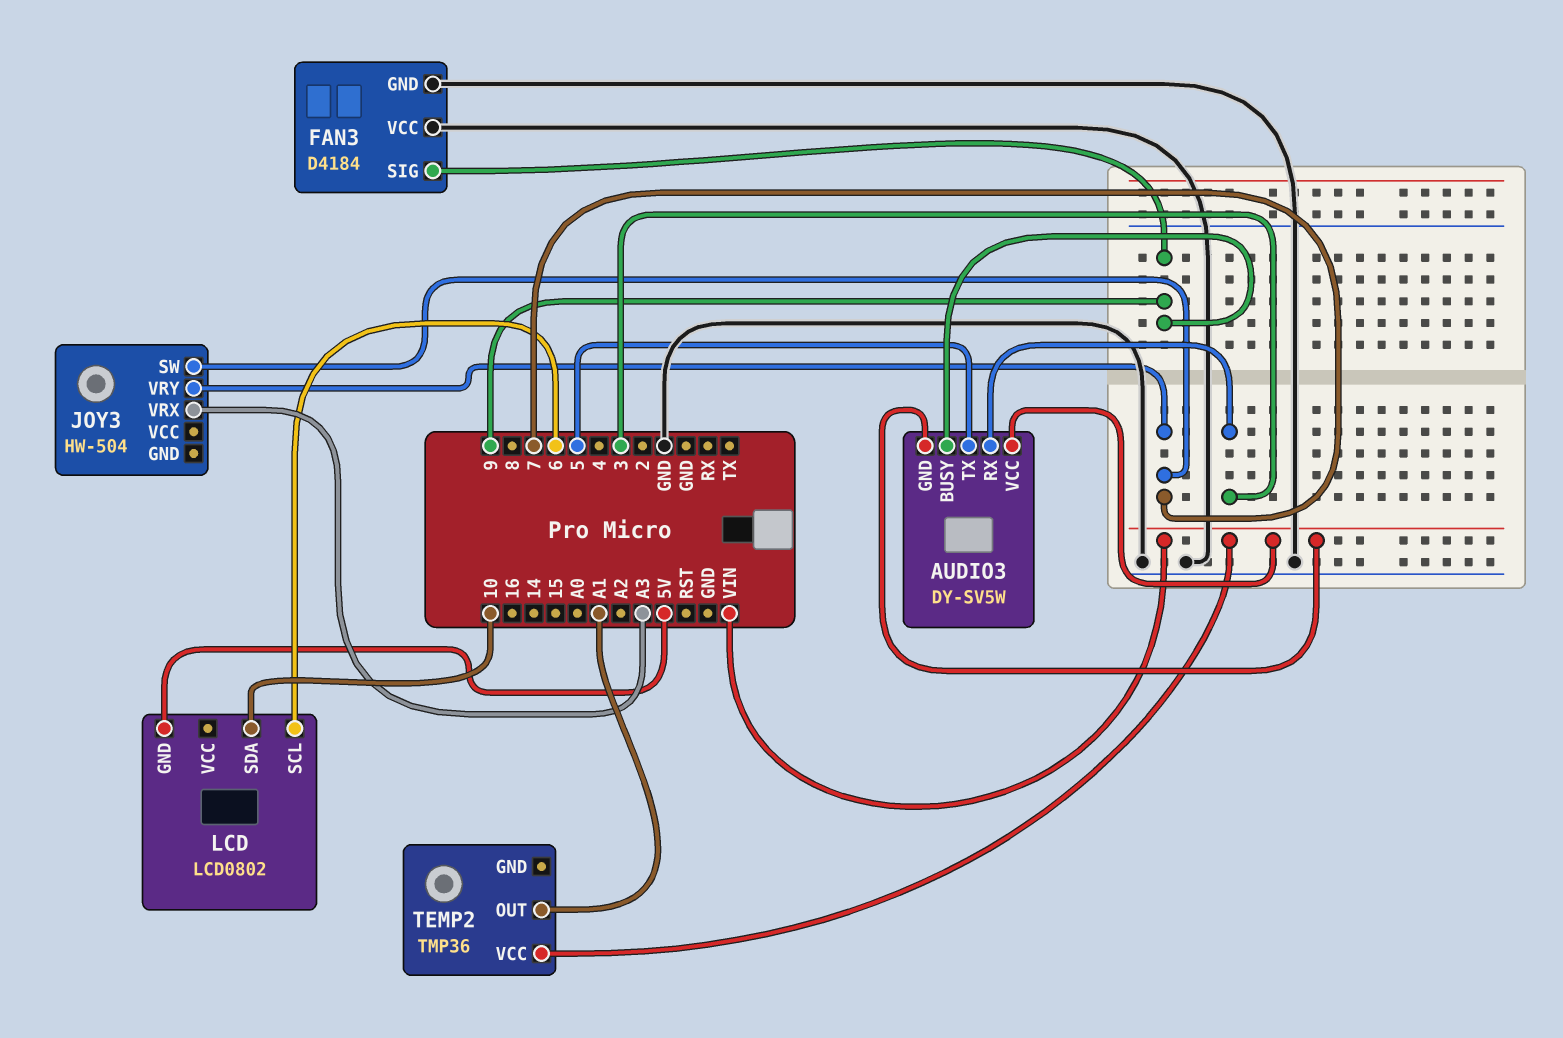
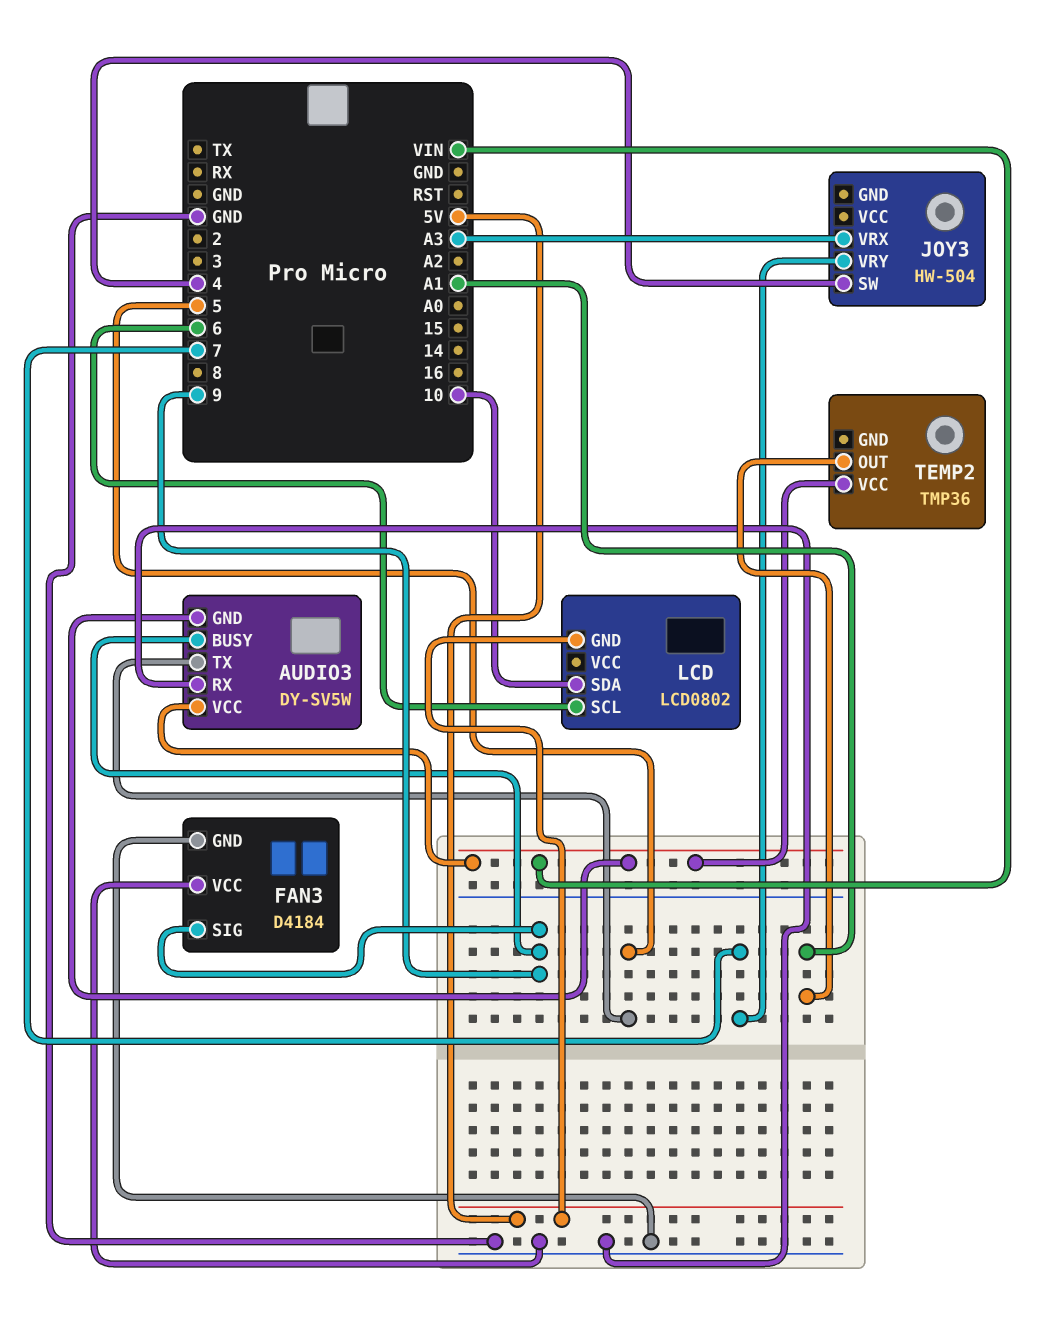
AUDIO3 pin RX: 3 -> GND
JOY3 pin SW: 7 -> 4

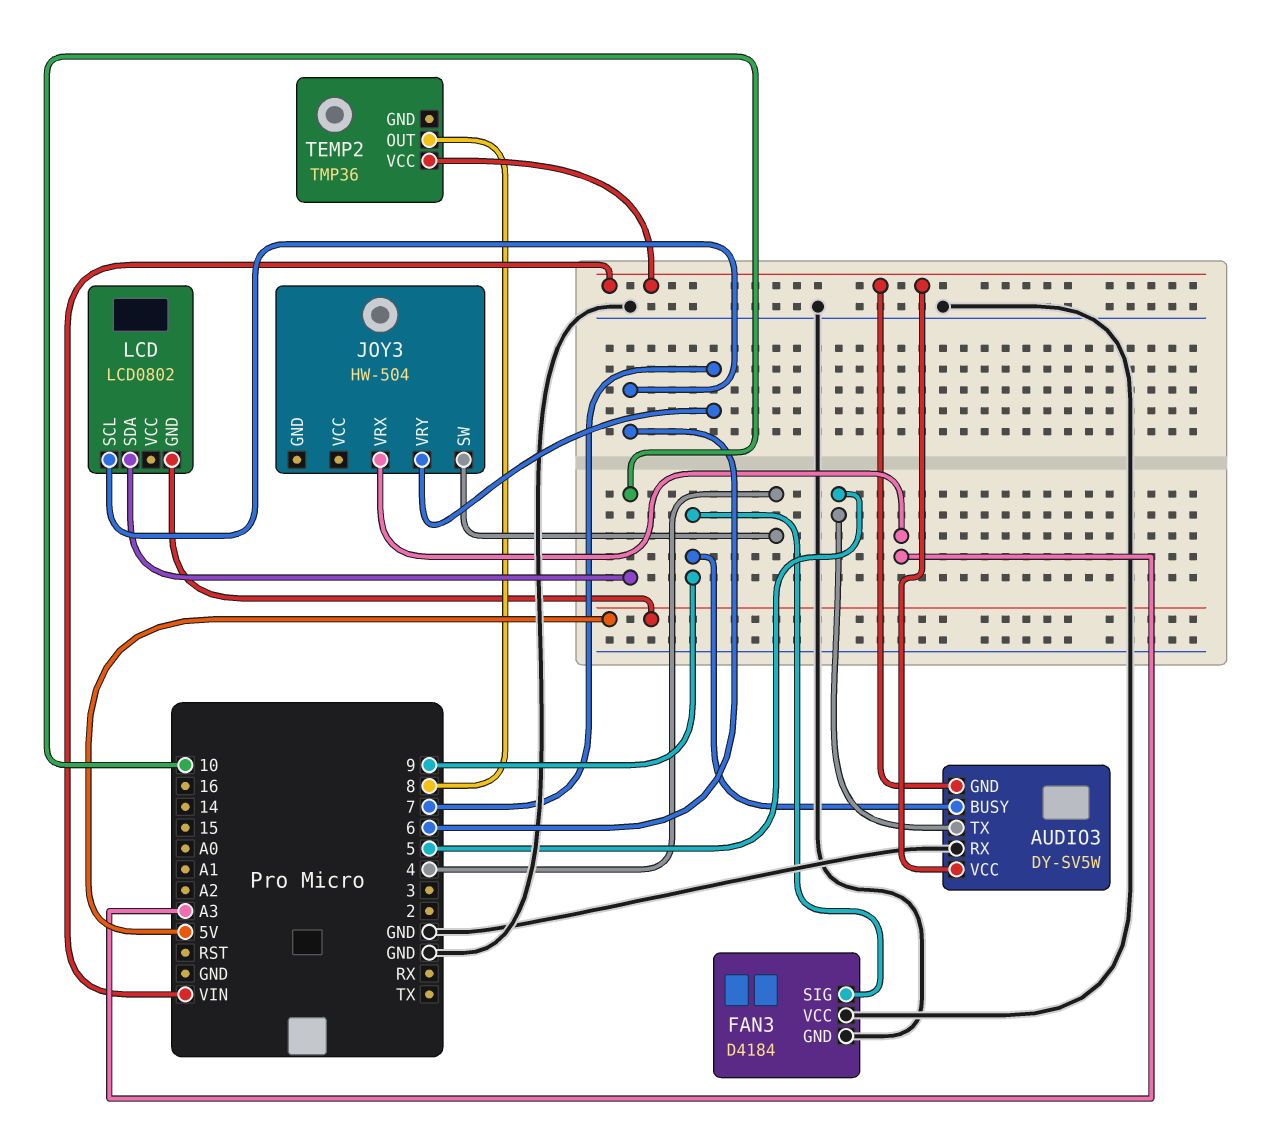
TEMP2 pin OUT: A1 -> 8

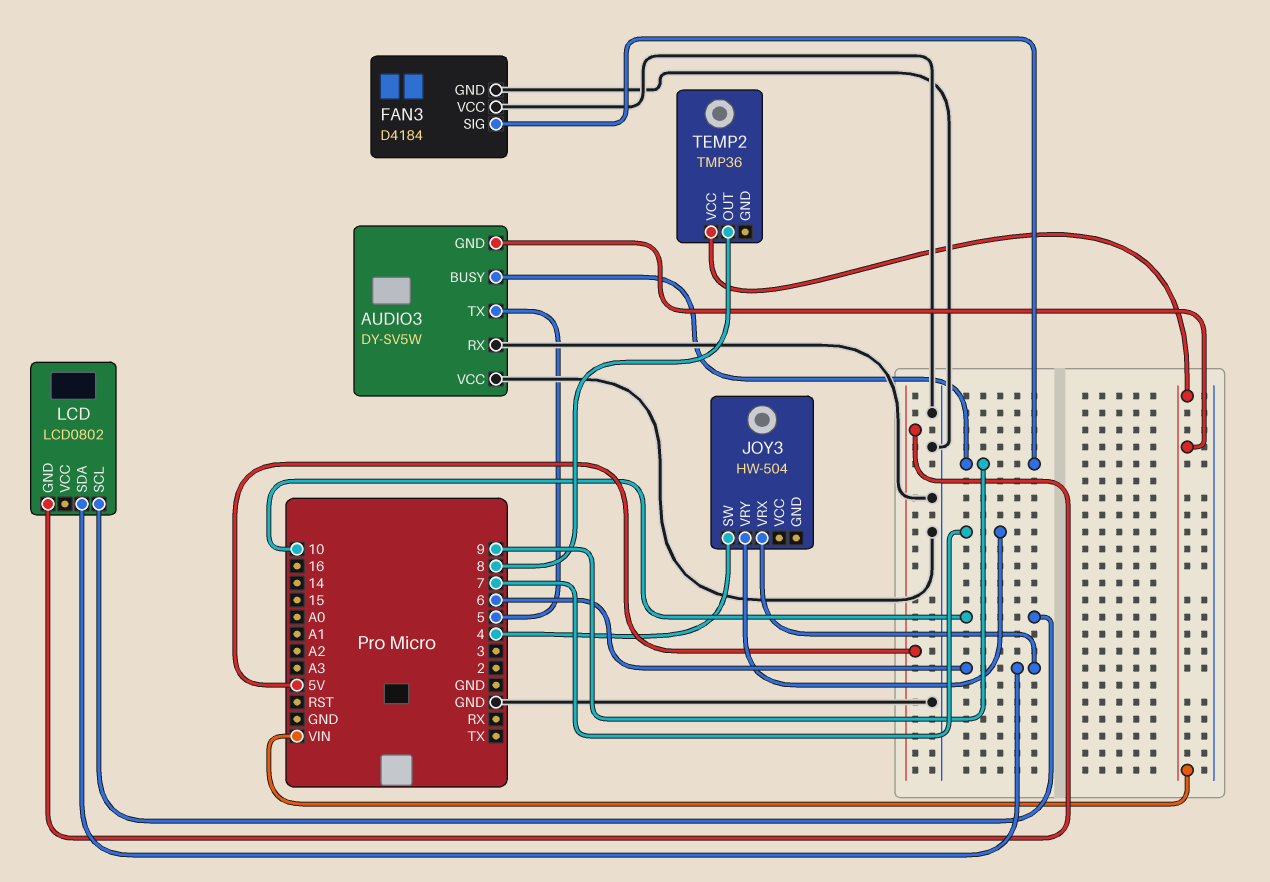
AUDIO3 pin VCC: VIN -> GND
JOY3 pin VRX: A3 -> 6
LCD pin SCL: 6 -> 10
LCD pin SDA: 10 -> 6

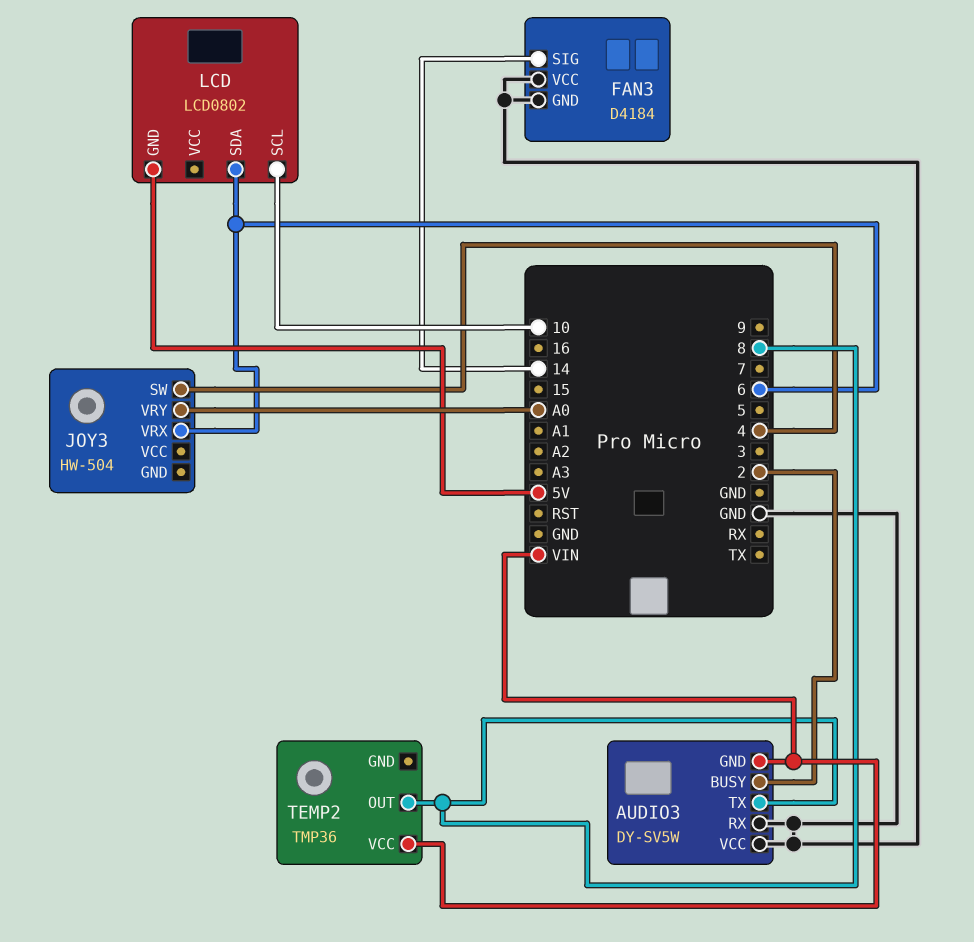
AUDIO3 pin BUSY: 9 -> 2
AUDIO3 pin TX: 5 -> 8
FAN3 pin SIG: 9 -> 14
JOY3 pin VRY: 7 -> A0

